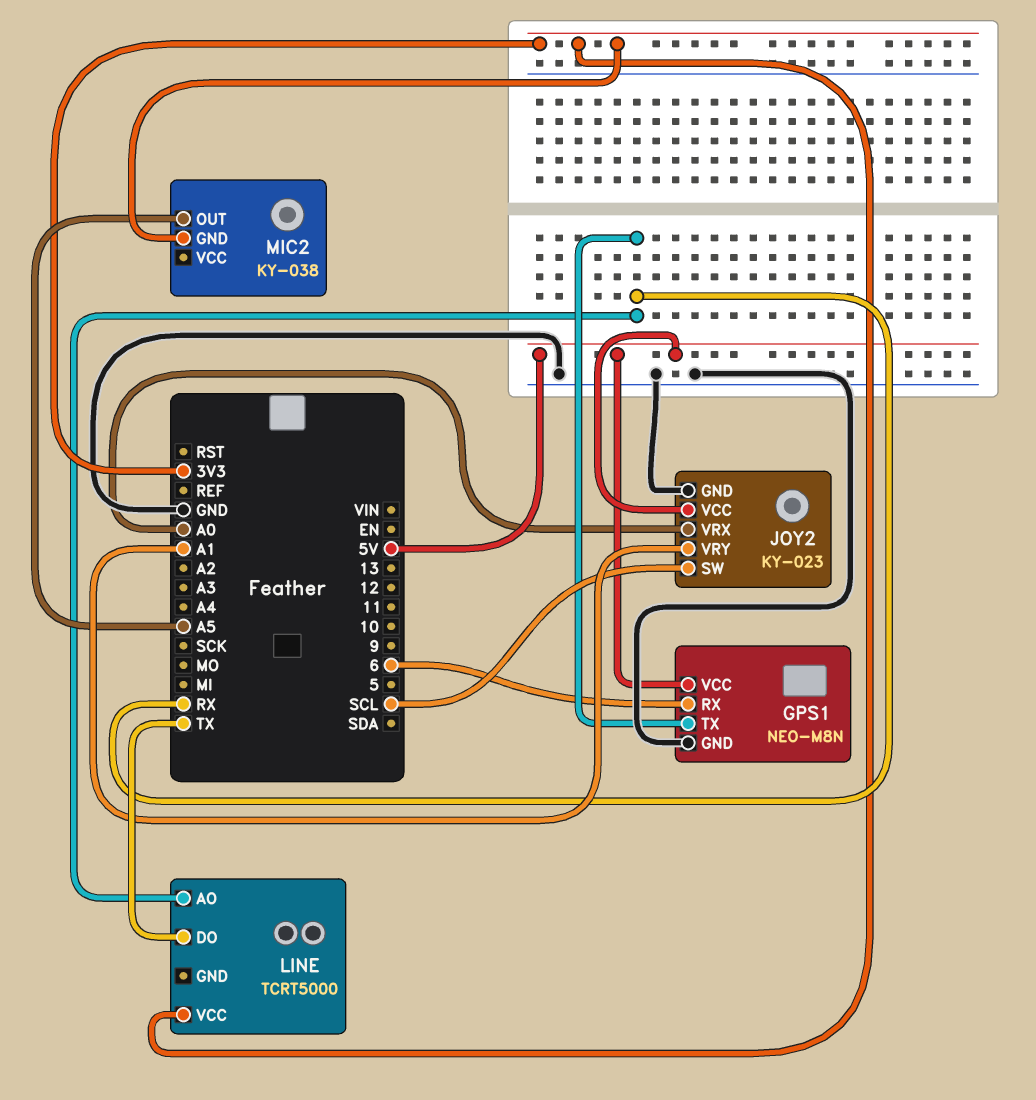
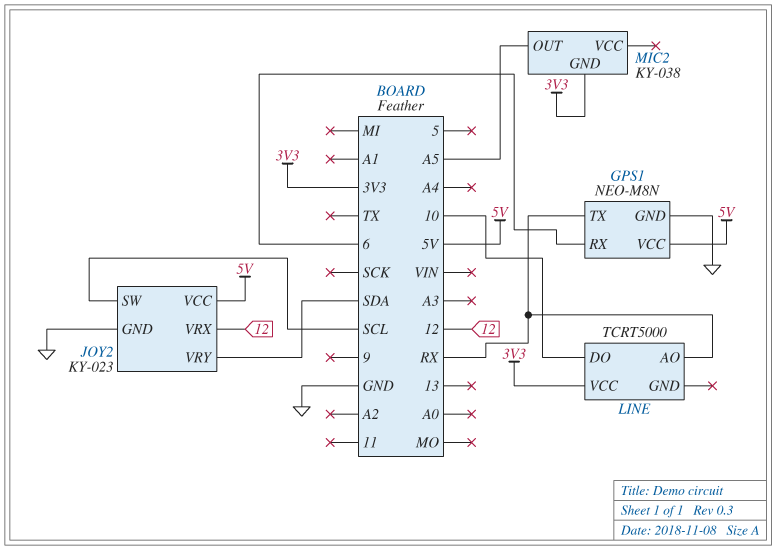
JOY2 pin VRX: A0 -> 12
JOY2 pin VRY: A1 -> SDA
LINE pin DO: TX -> 10

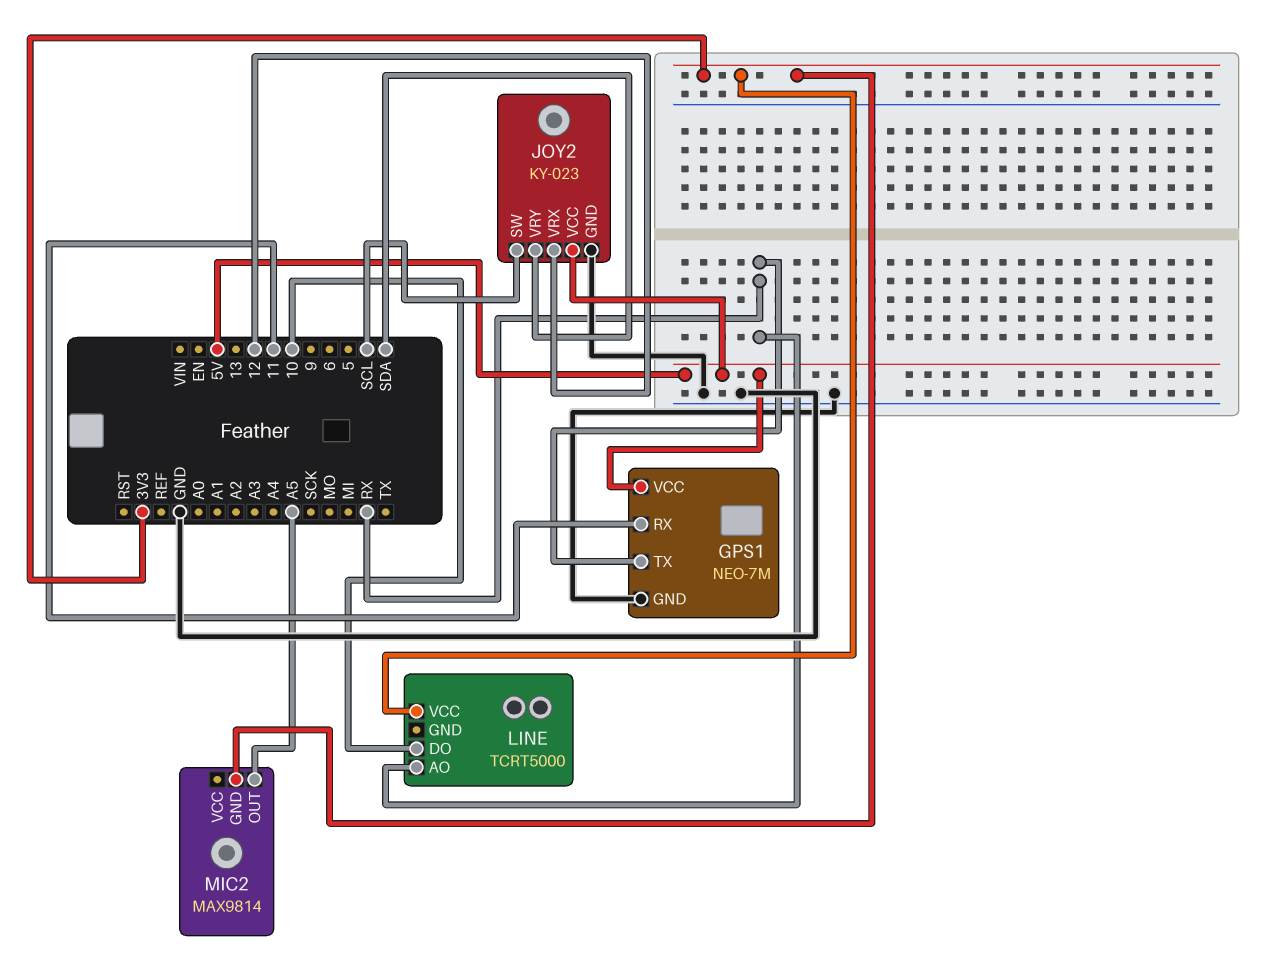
GPS1: NEO-M8N -> NEO-7M
GPS1 pin RX: 6 -> 11
MIC2: KY-038 -> MAX9814

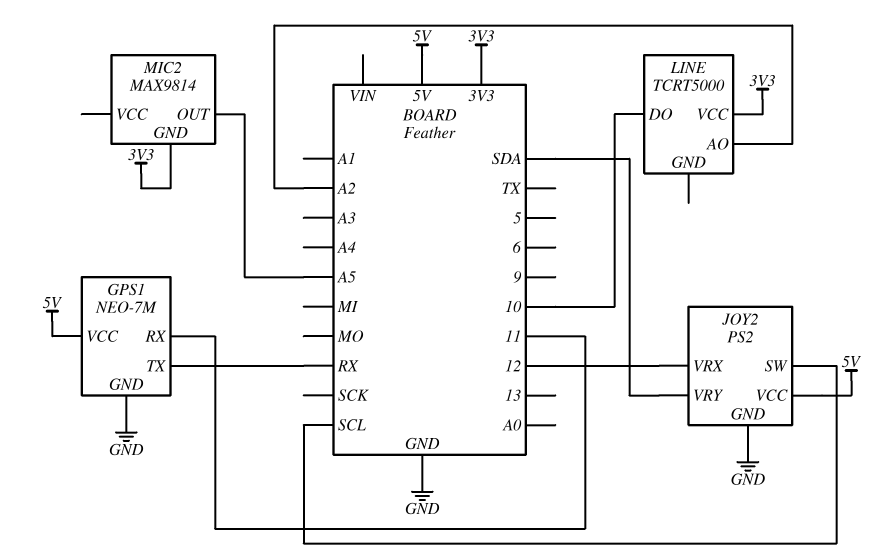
JOY2: KY-023 -> PS2
LINE pin AO: RX -> A2

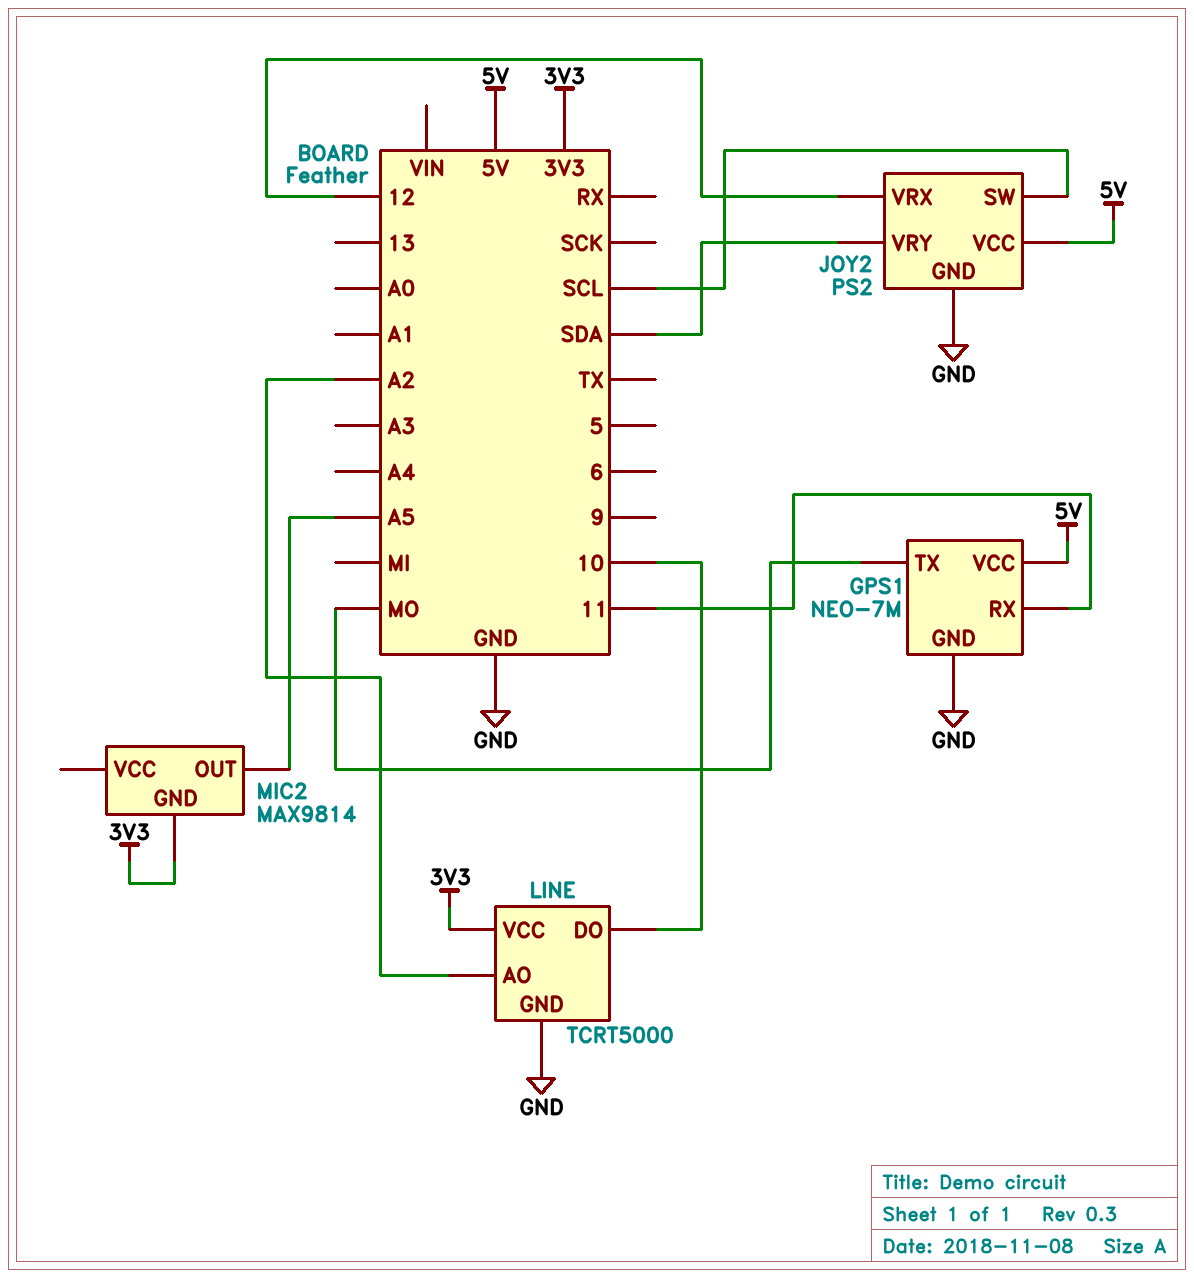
GPS1 pin TX: RX -> MO
LINE pin GND: none -> GND

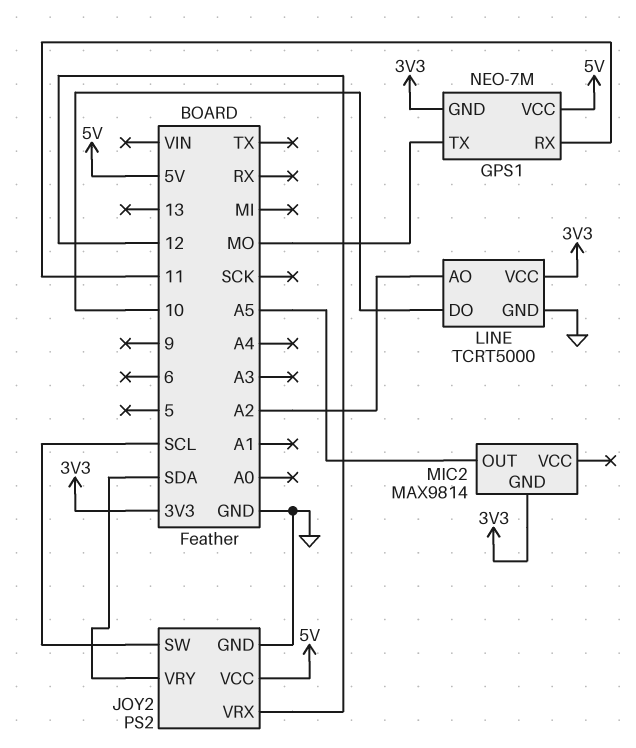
GPS1 pin GND: GND -> 3V3

